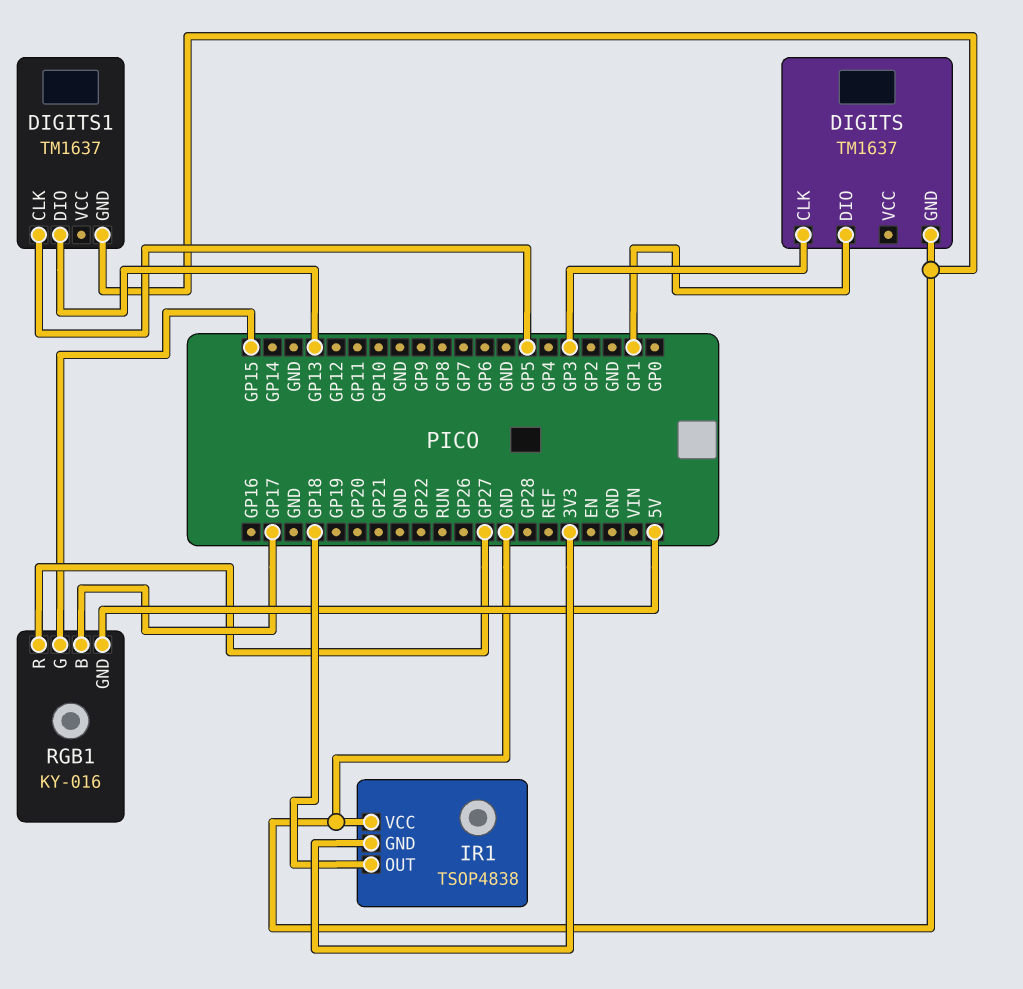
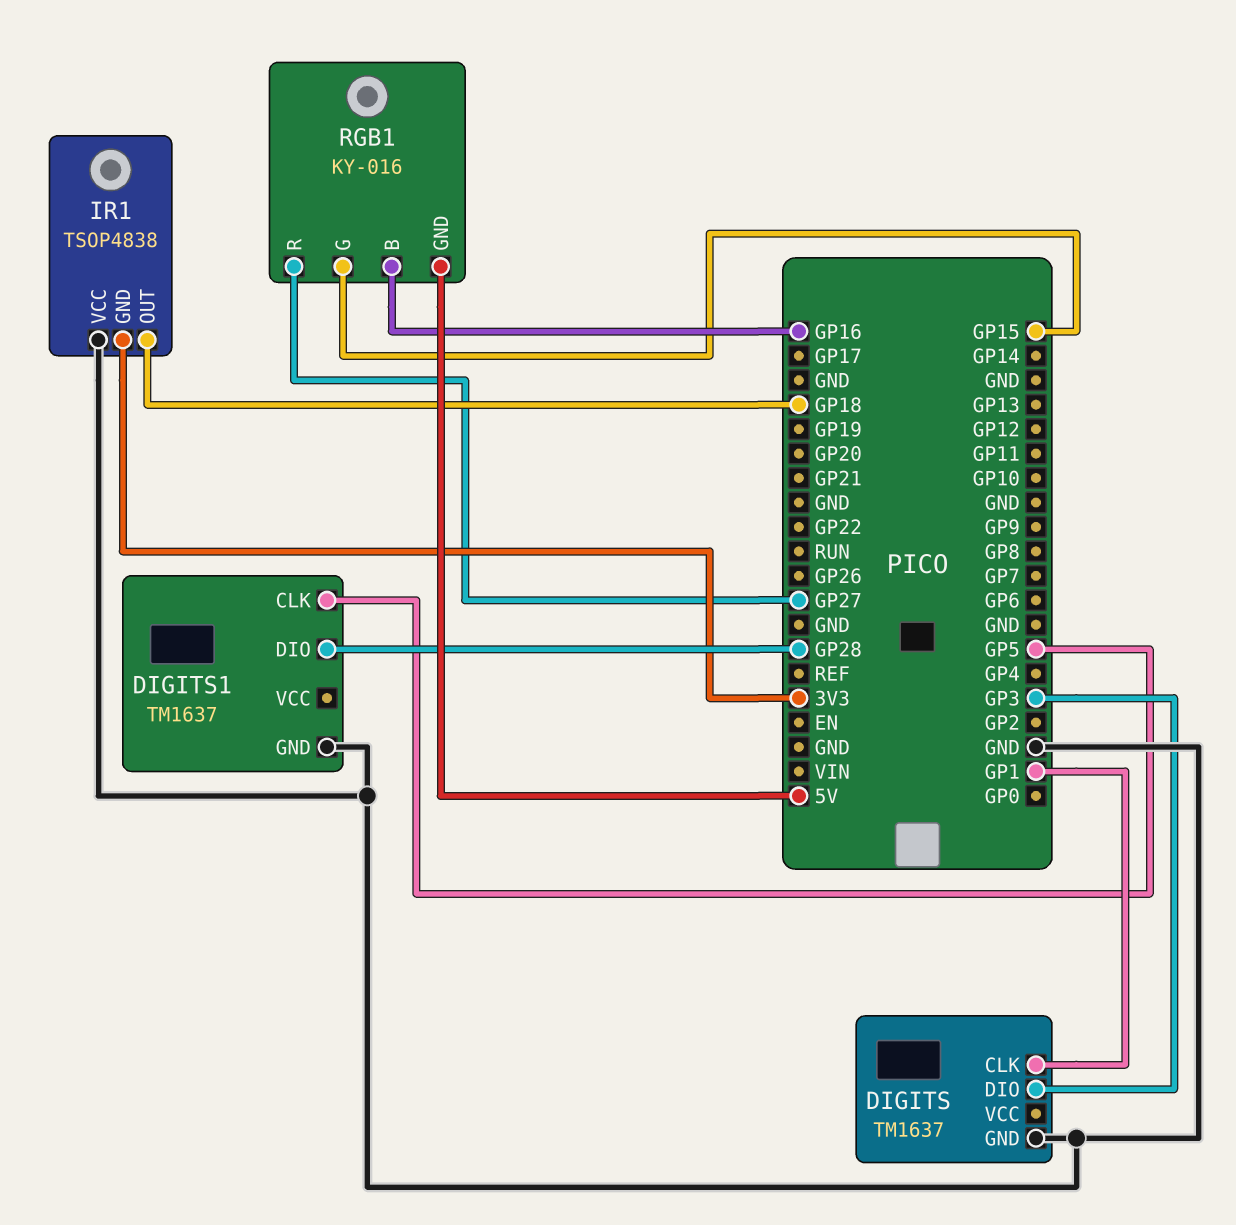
DIGITS pin CLK: GP3 -> GP1
DIGITS pin DIO: GP1 -> GP3
DIGITS1 pin DIO: GP13 -> GP28
RGB1 pin B: GP17 -> GP16

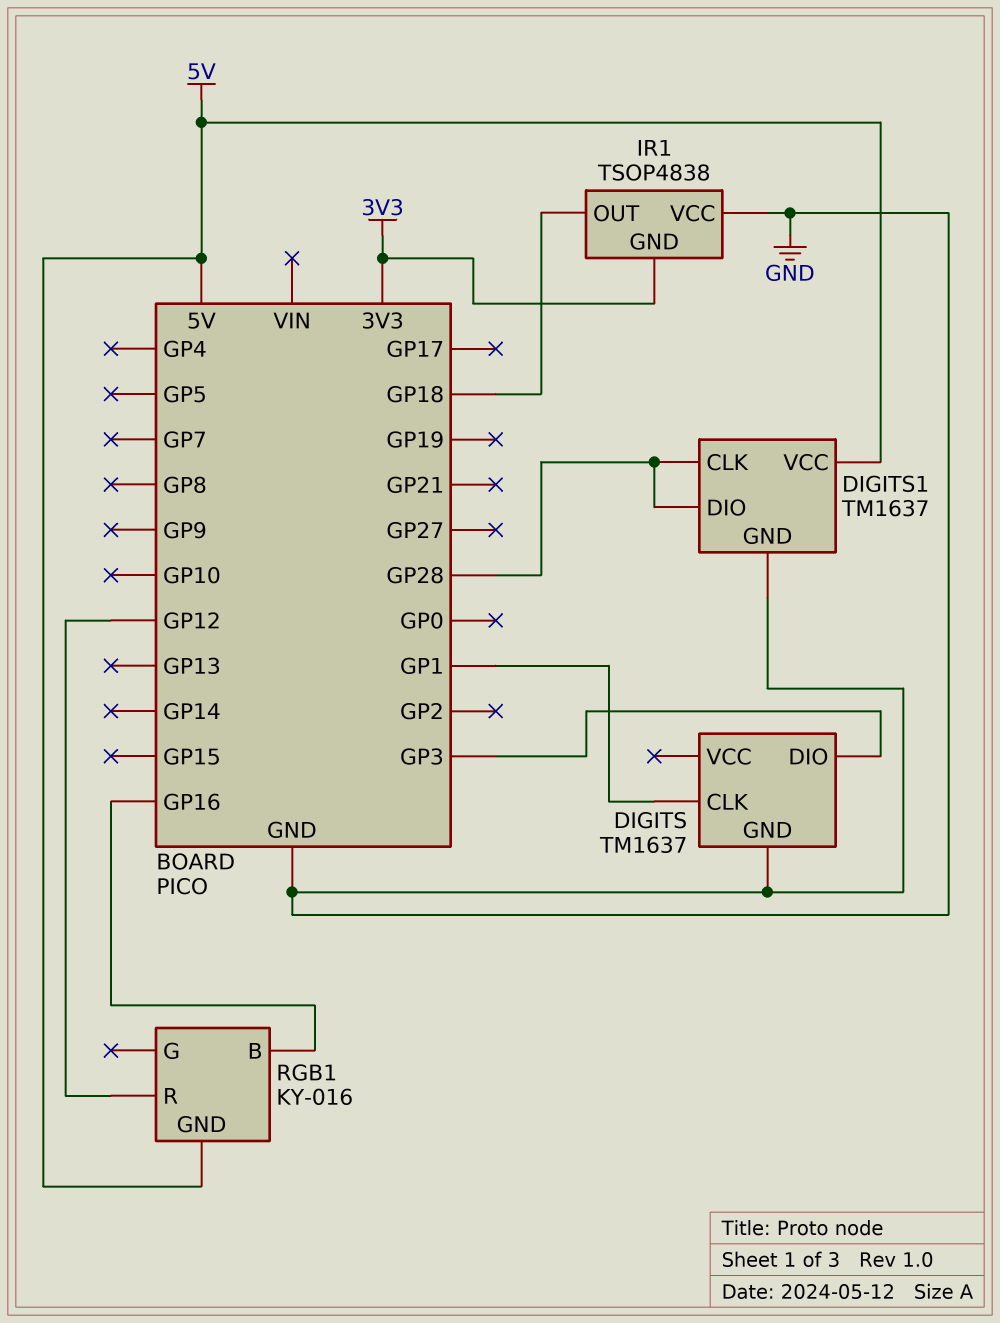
DIGITS1 pin CLK: GP5 -> GP28
DIGITS1 pin VCC: none -> 5V
RGB1 pin G: GP15 -> none
RGB1 pin R: GP27 -> GP12

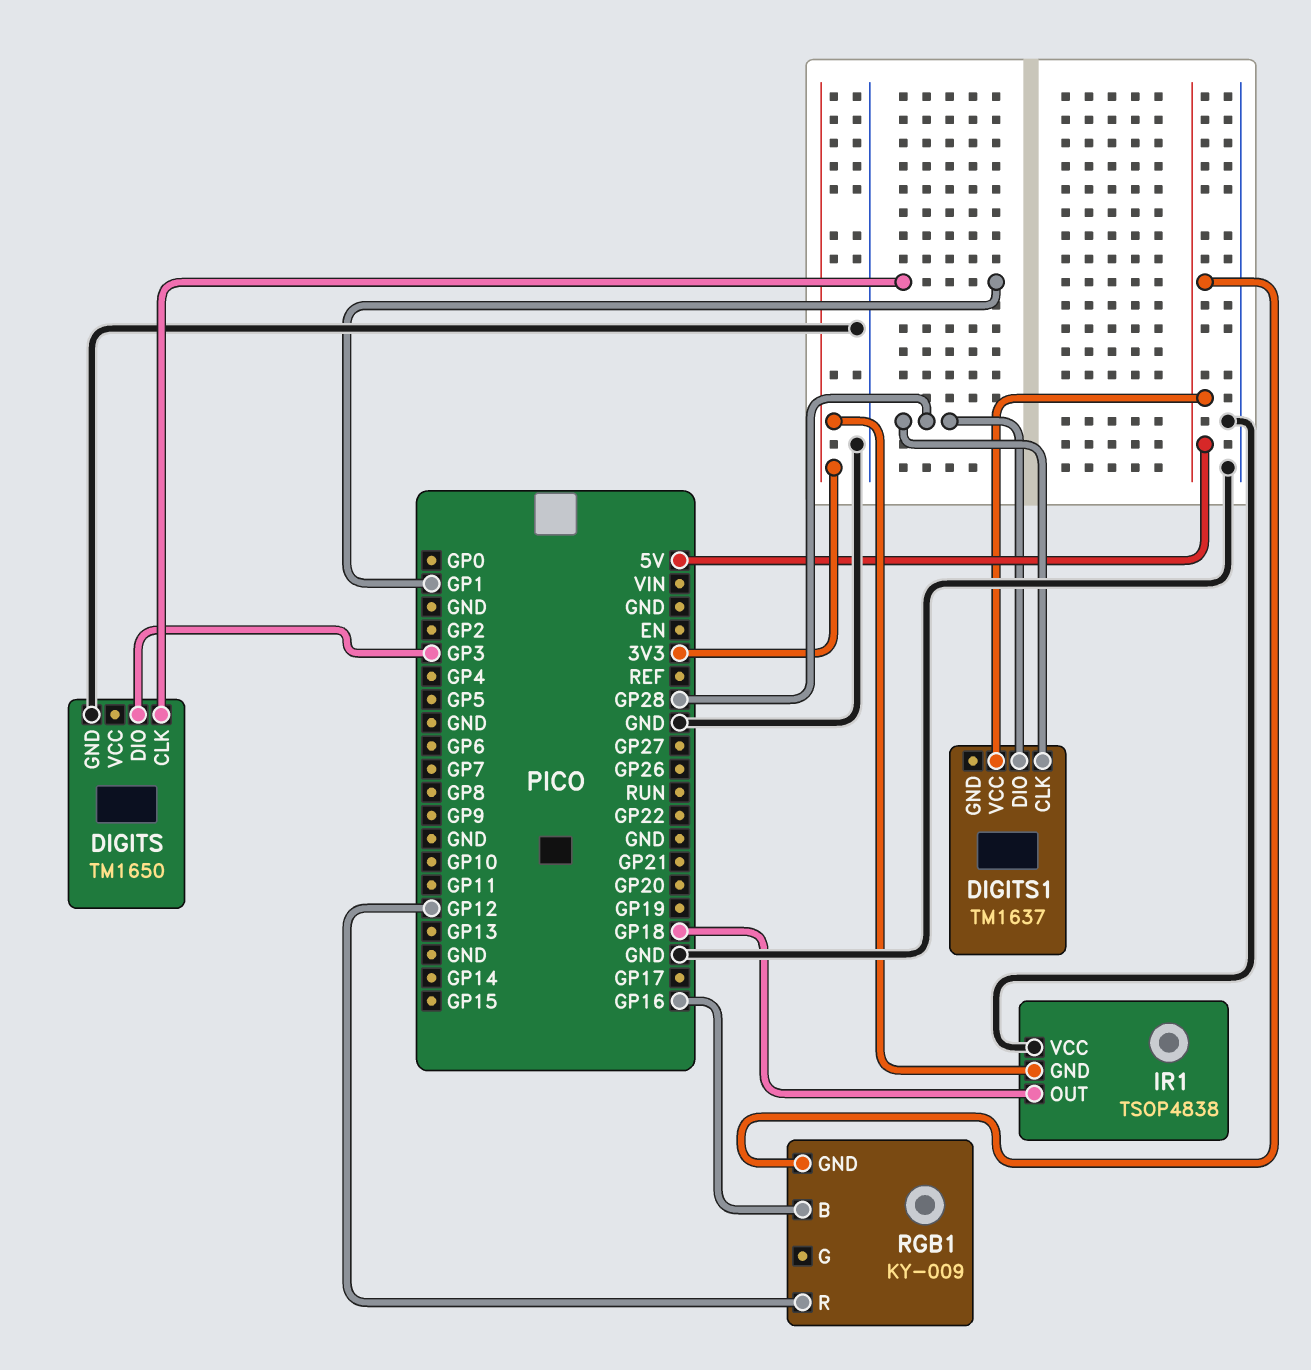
DIGITS: TM1637 -> TM1650
DIGITS1 pin GND: GND -> none
RGB1: KY-016 -> KY-009

